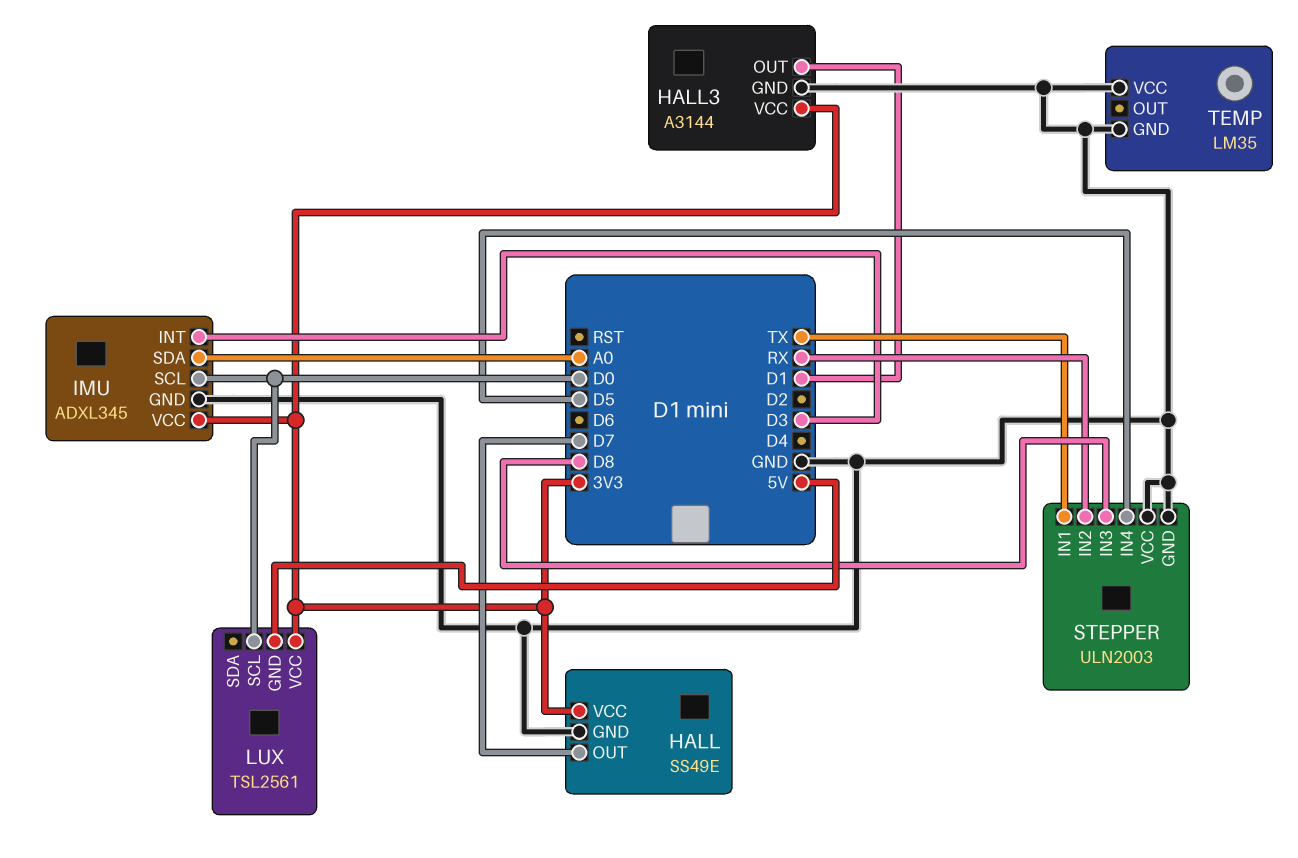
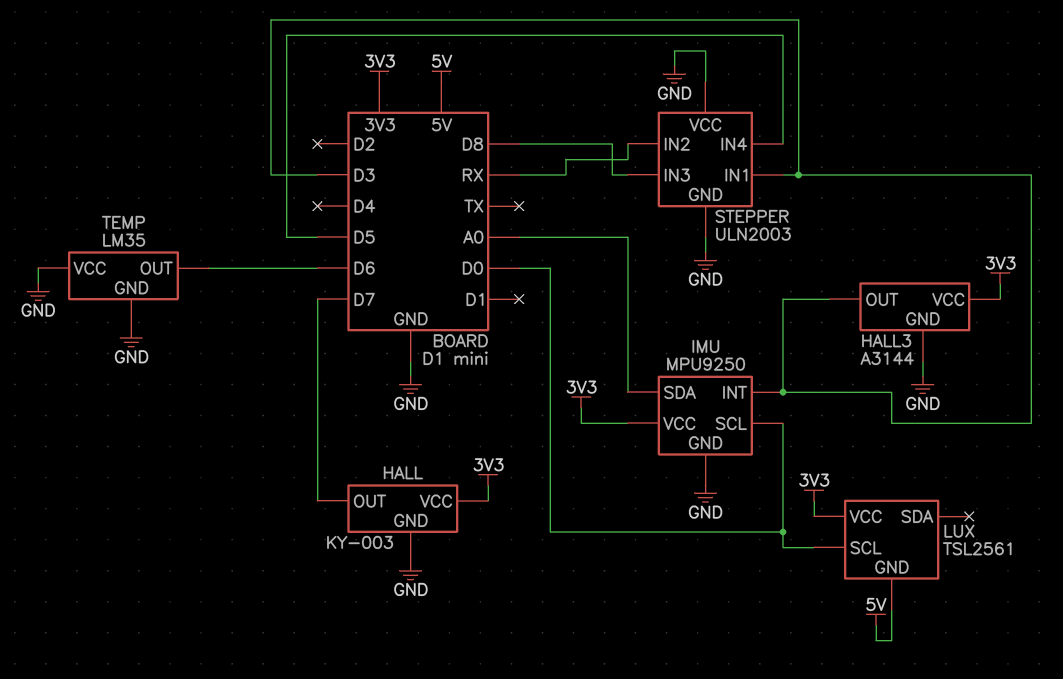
HALL: SS49E -> KY-003
HALL3 pin OUT: D1 -> D3
IMU: ADXL345 -> MPU9250
STEPPER pin IN1: TX -> D3
TEMP pin OUT: none -> D6

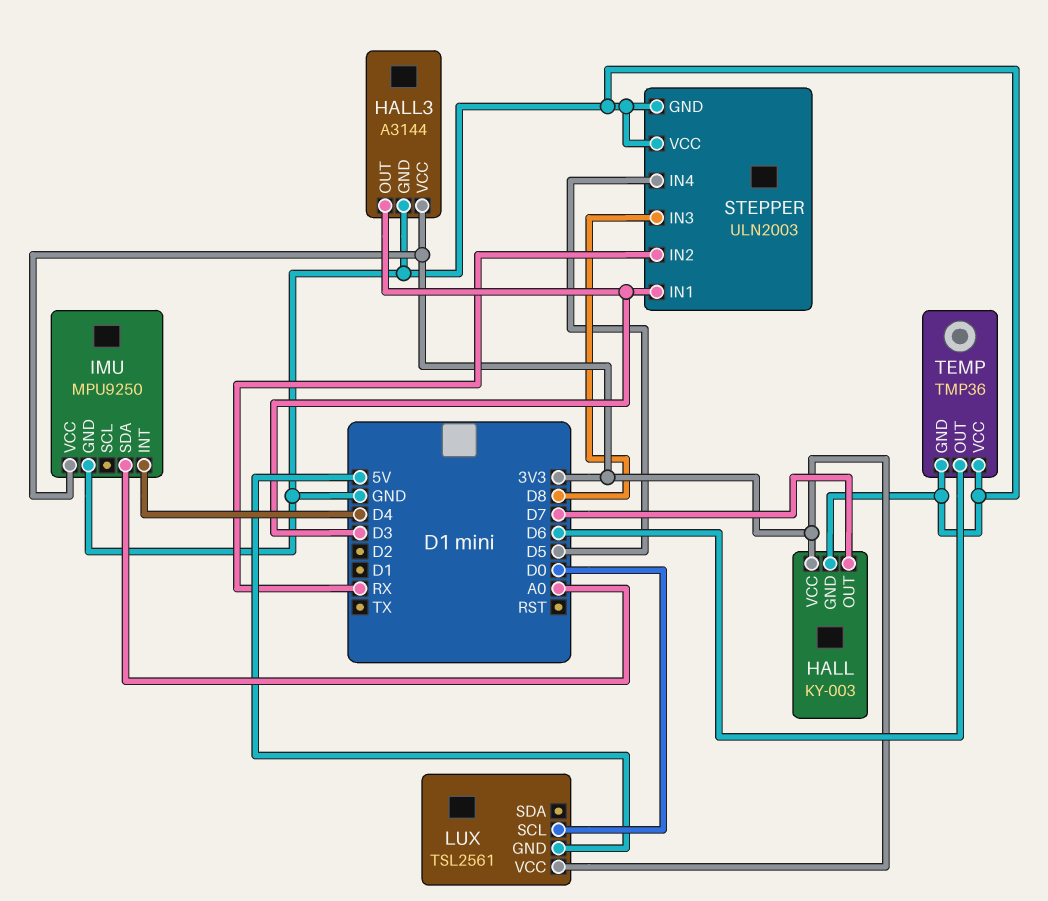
IMU pin INT: D3 -> D4
IMU pin SCL: D0 -> none
TEMP: LM35 -> TMP36

